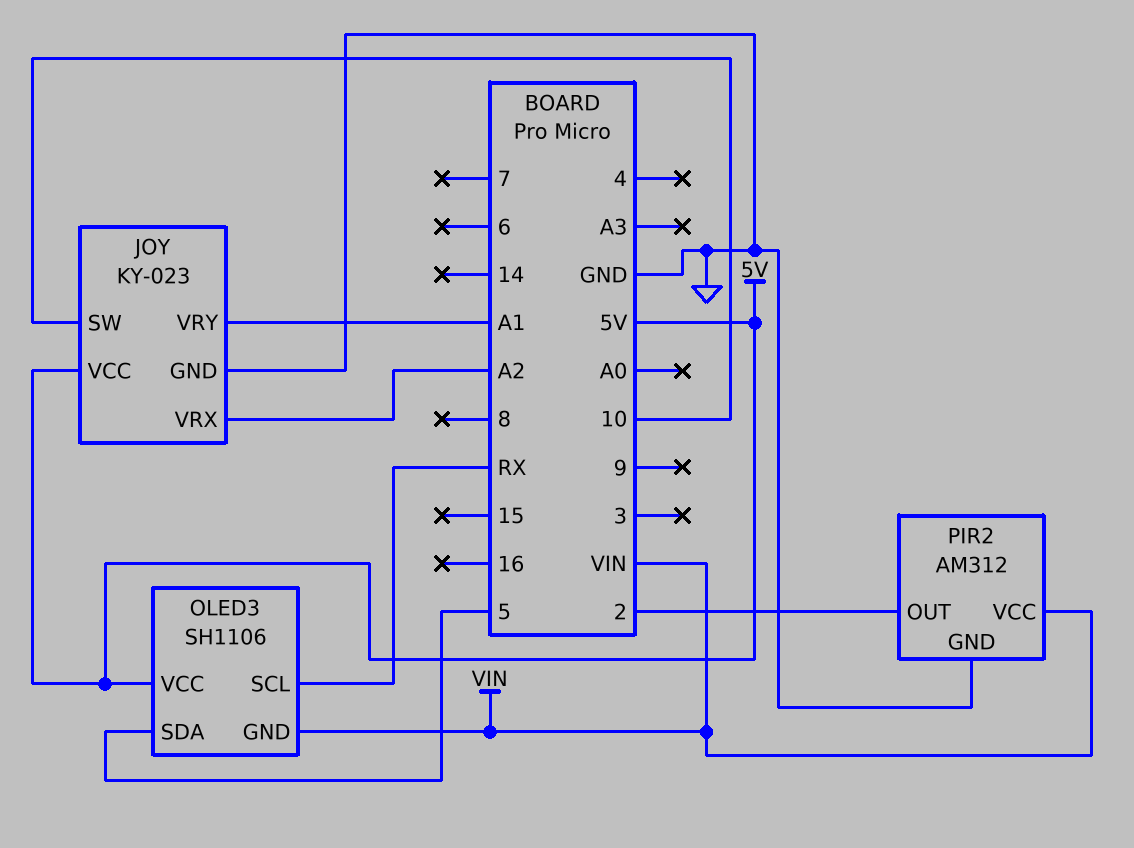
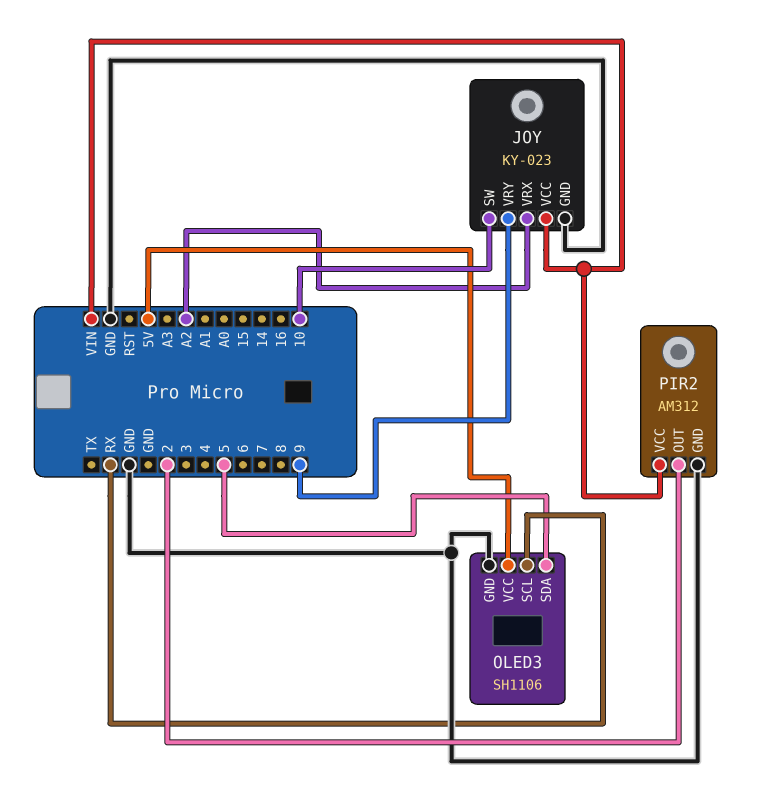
JOY pin VCC: 5V -> VIN
JOY pin VRY: A1 -> 9
OLED3 pin GND: VIN -> GND

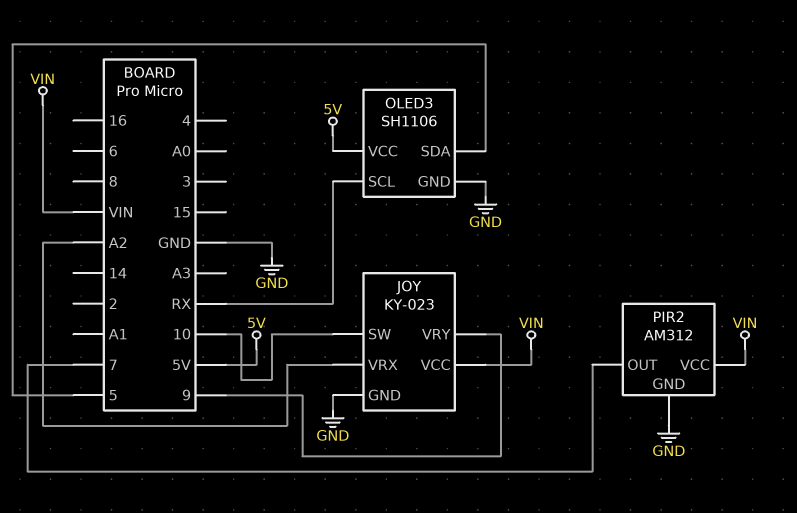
PIR2 pin OUT: 2 -> 7

